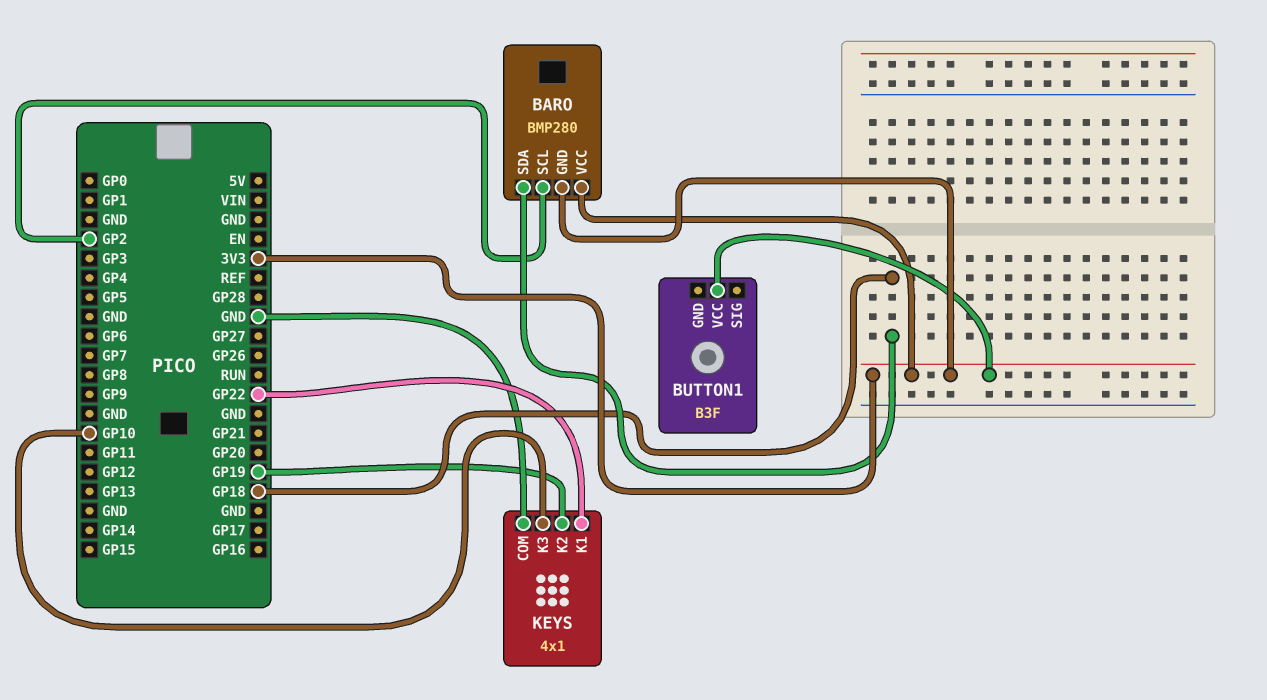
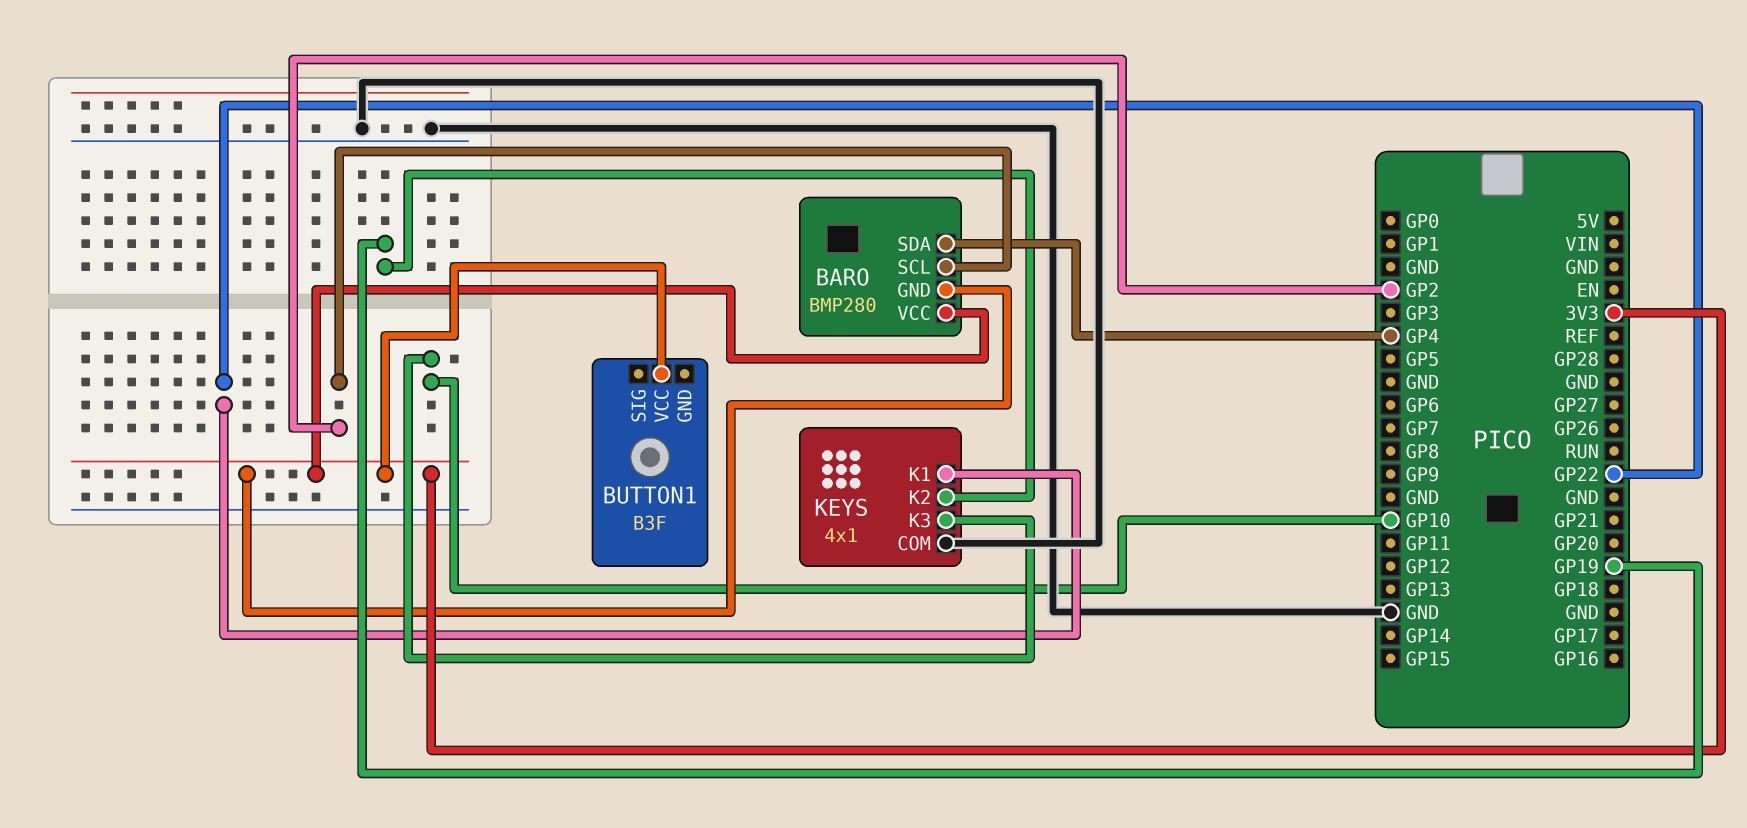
BARO pin SDA: GP18 -> GP4

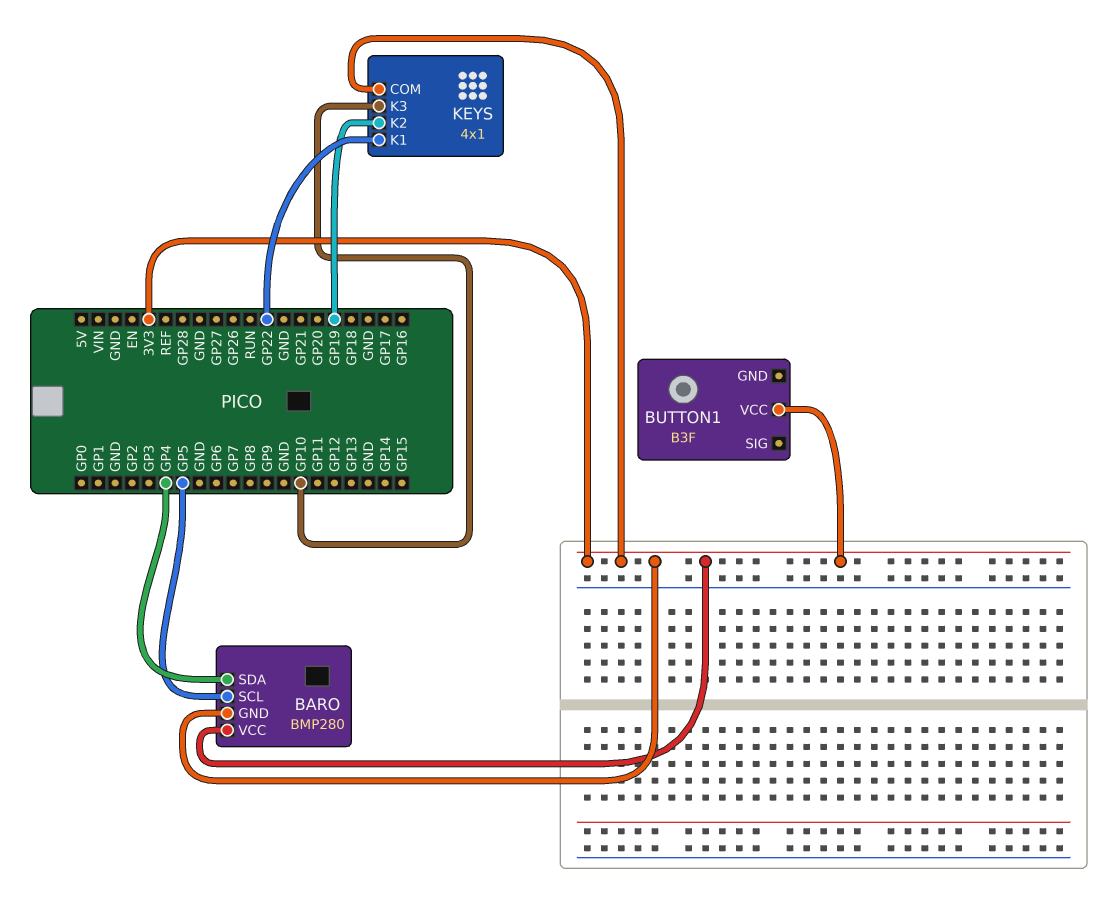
BARO pin SCL: GP2 -> GP5
KEYS pin COM: GND -> 3V3

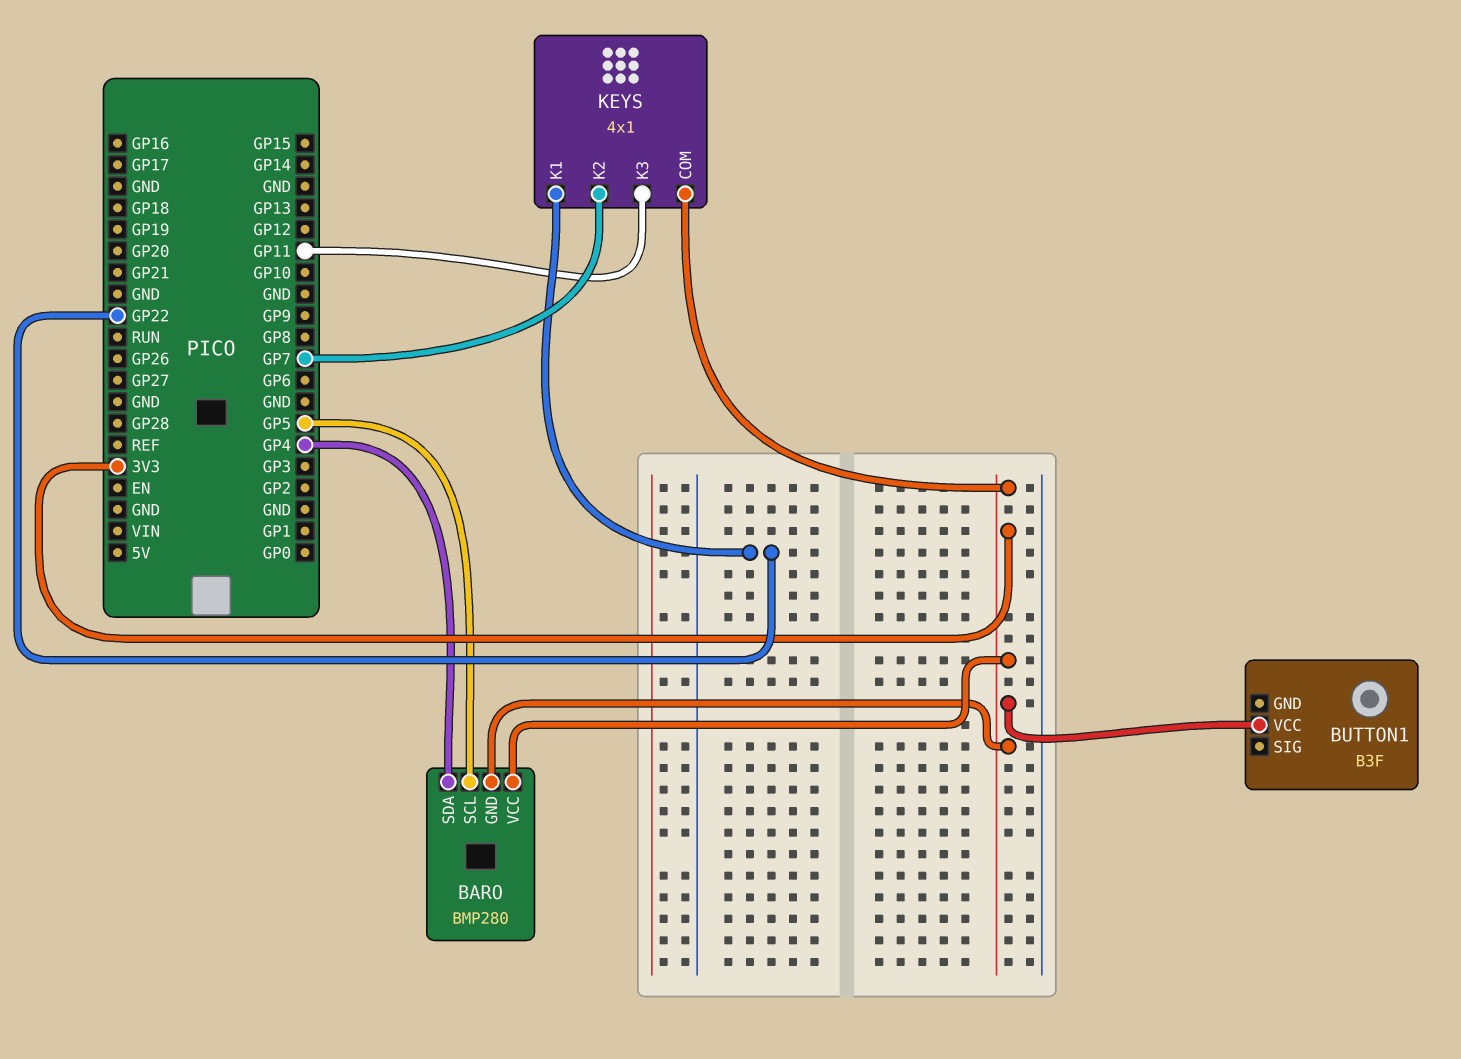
KEYS pin K2: GP19 -> GP7
KEYS pin K3: GP10 -> GP11

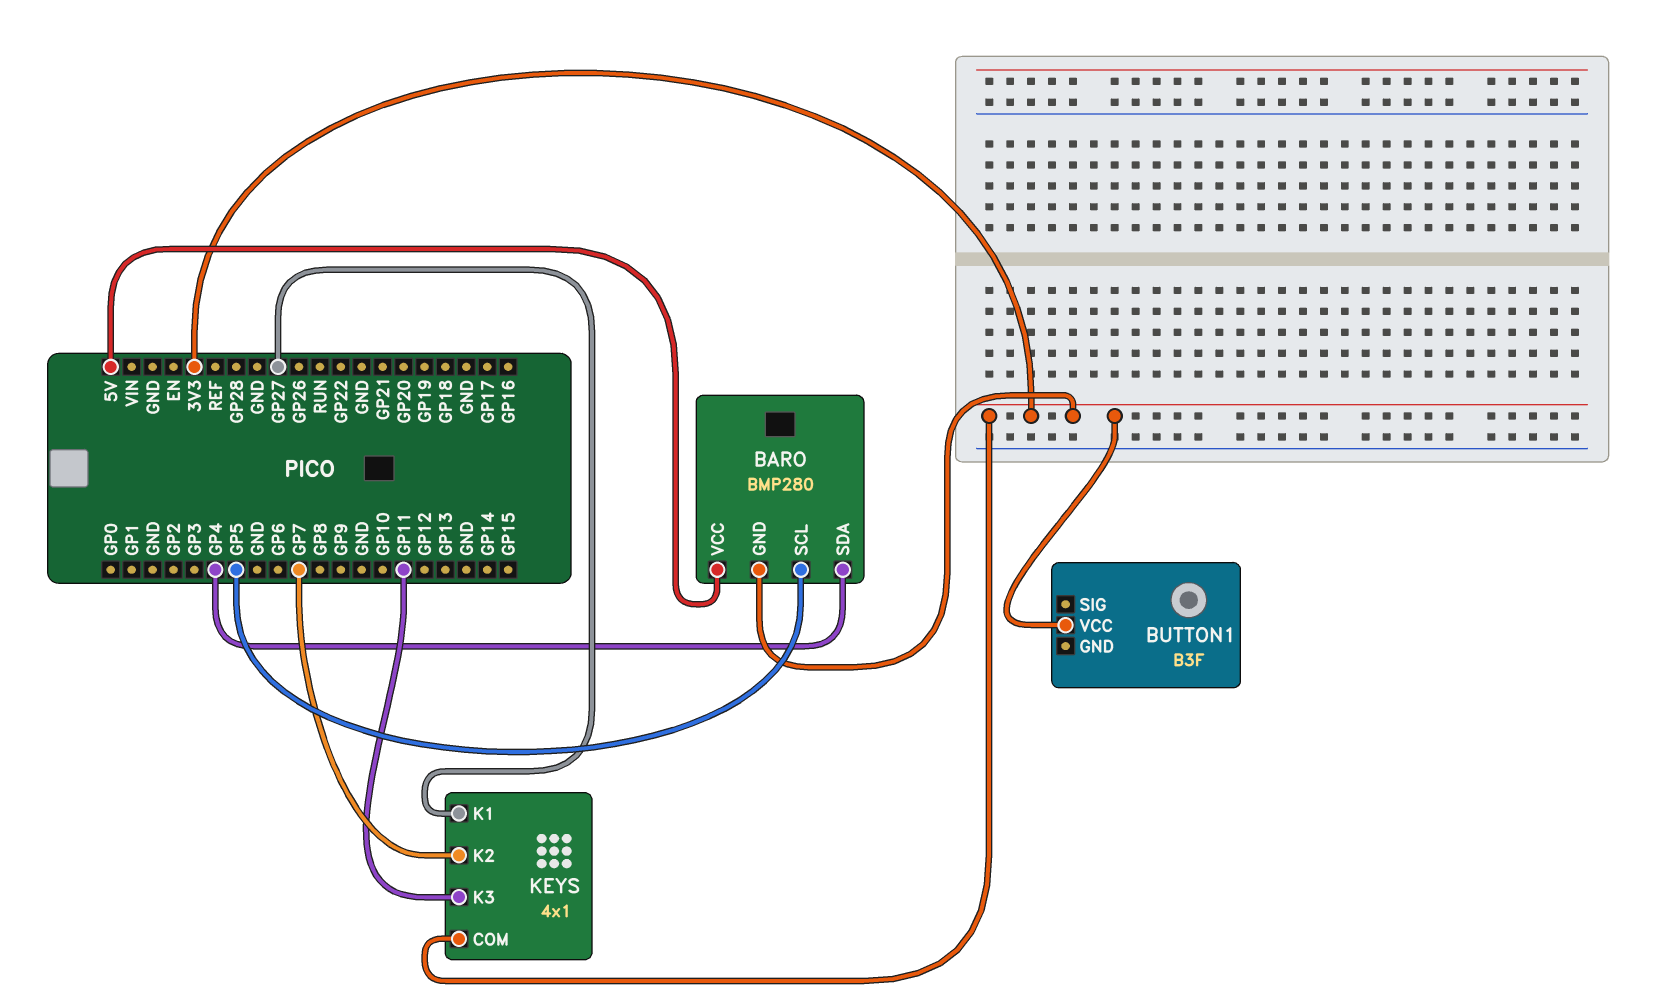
BARO pin VCC: 3V3 -> 5V
KEYS pin K1: GP22 -> GP27

